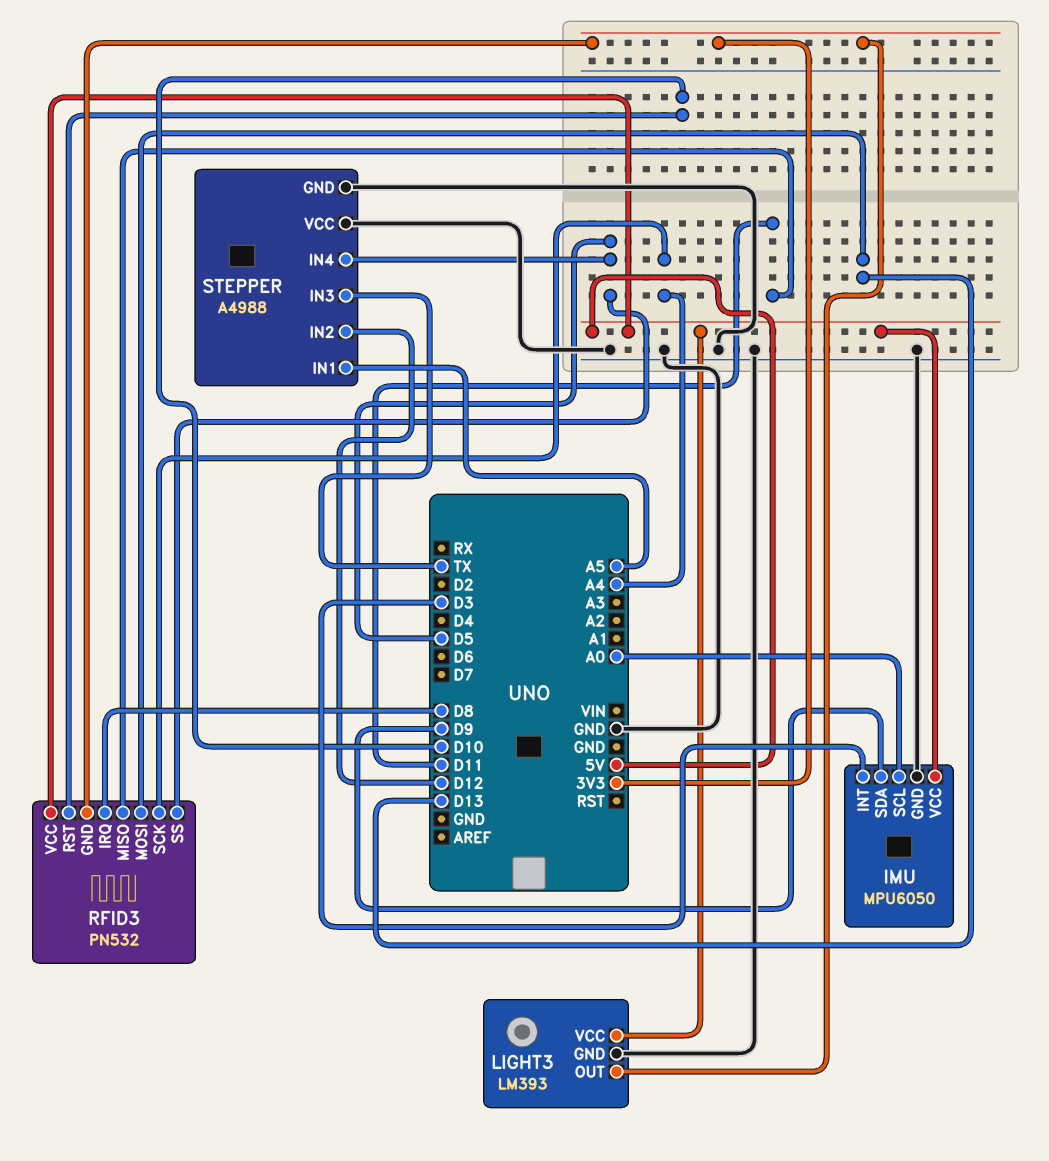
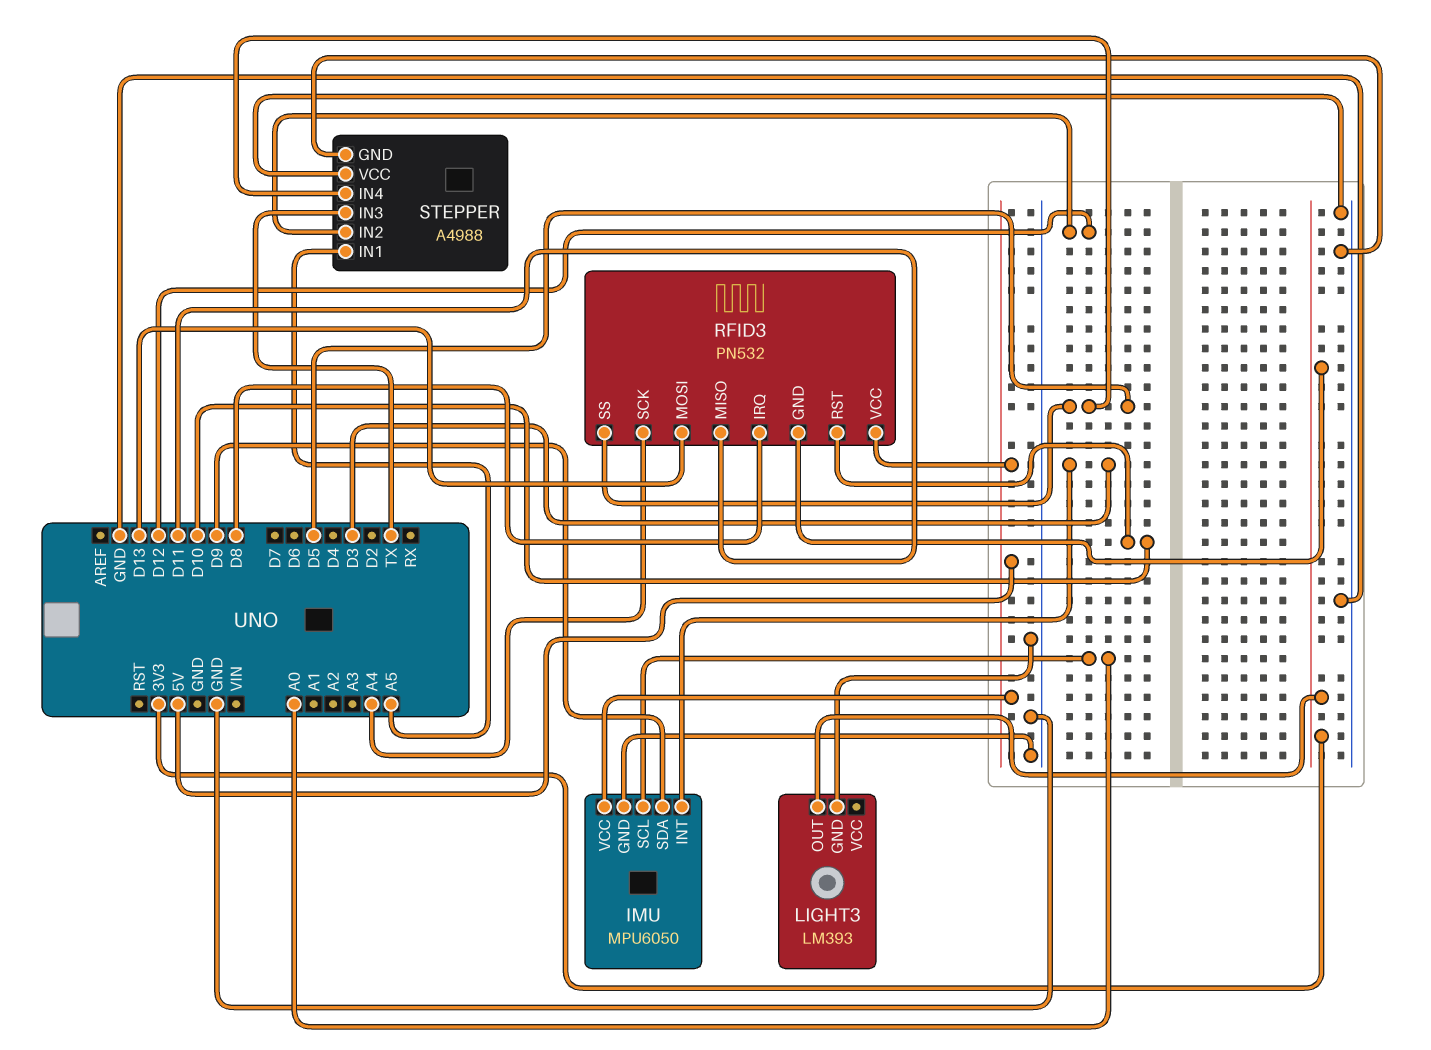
LIGHT3 pin VCC: 5V -> none

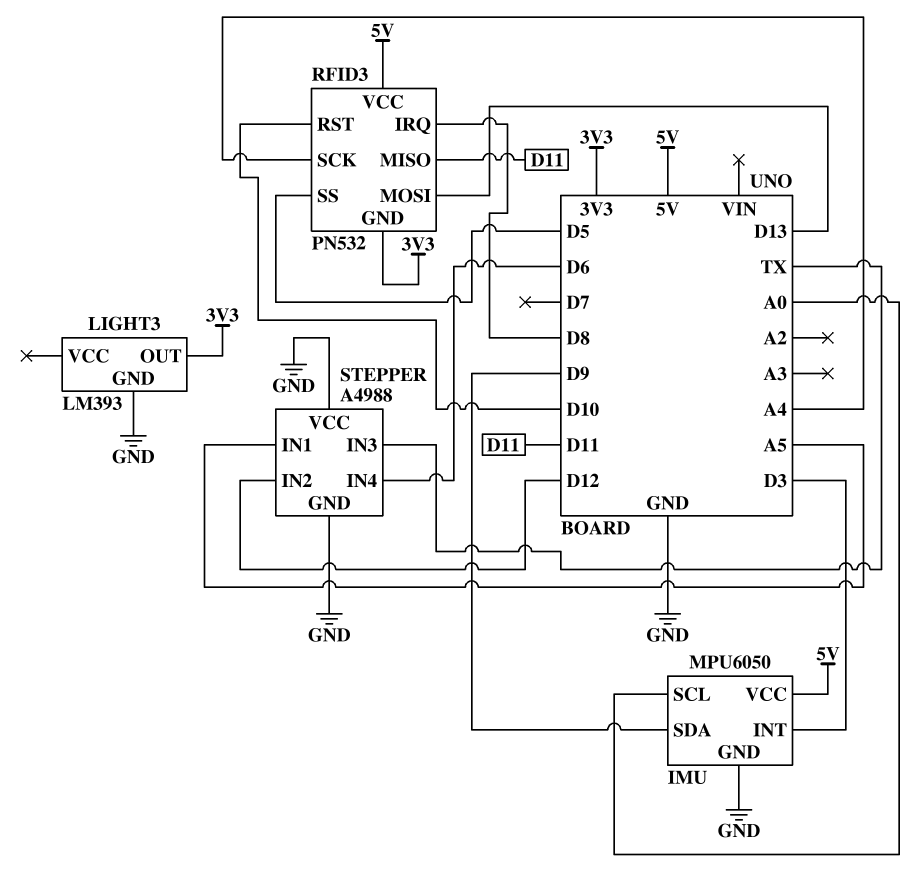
STEPPER pin IN4: D5 -> D6

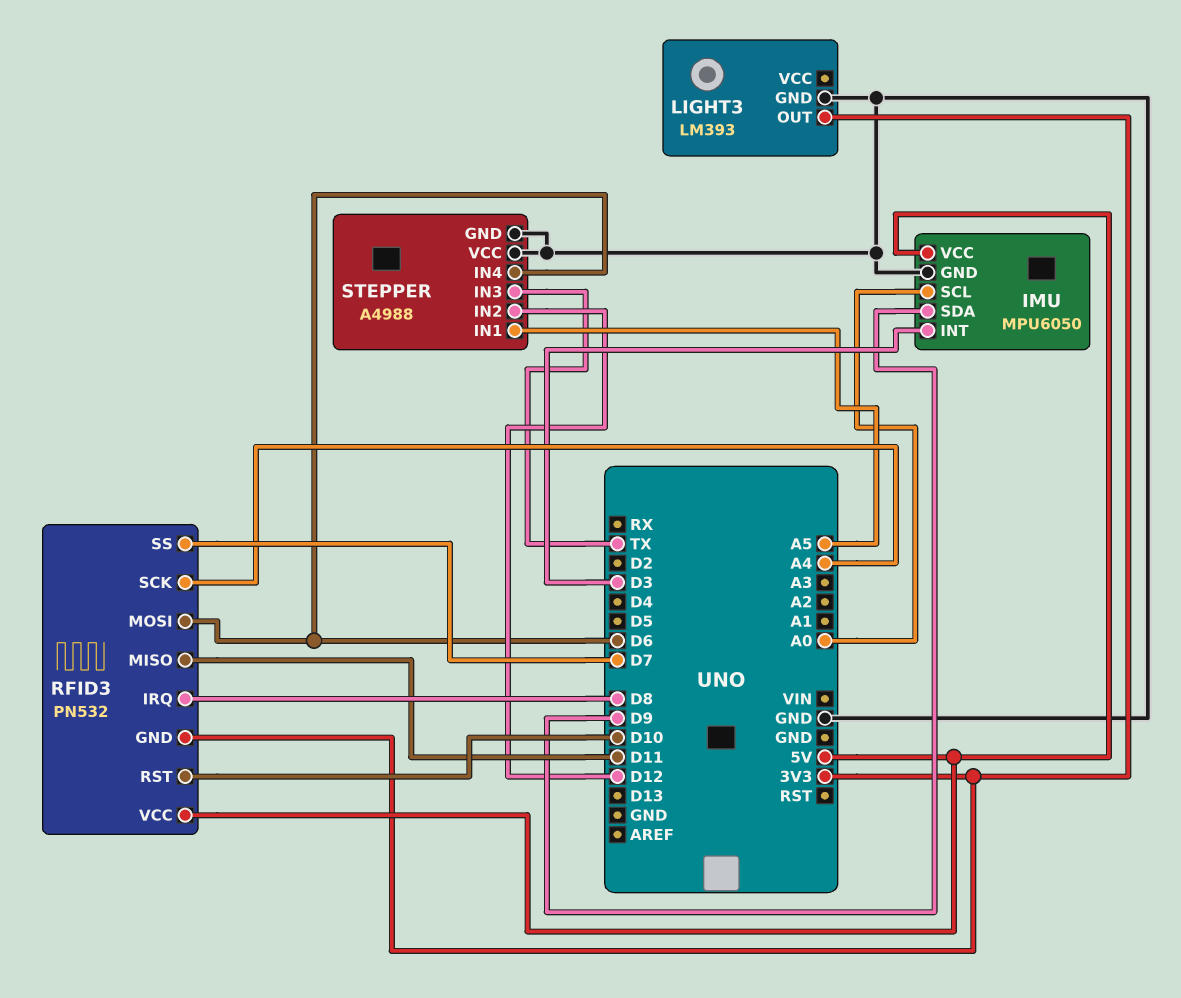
RFID3 pin MOSI: D13 -> D6
RFID3 pin SS: D5 -> D7

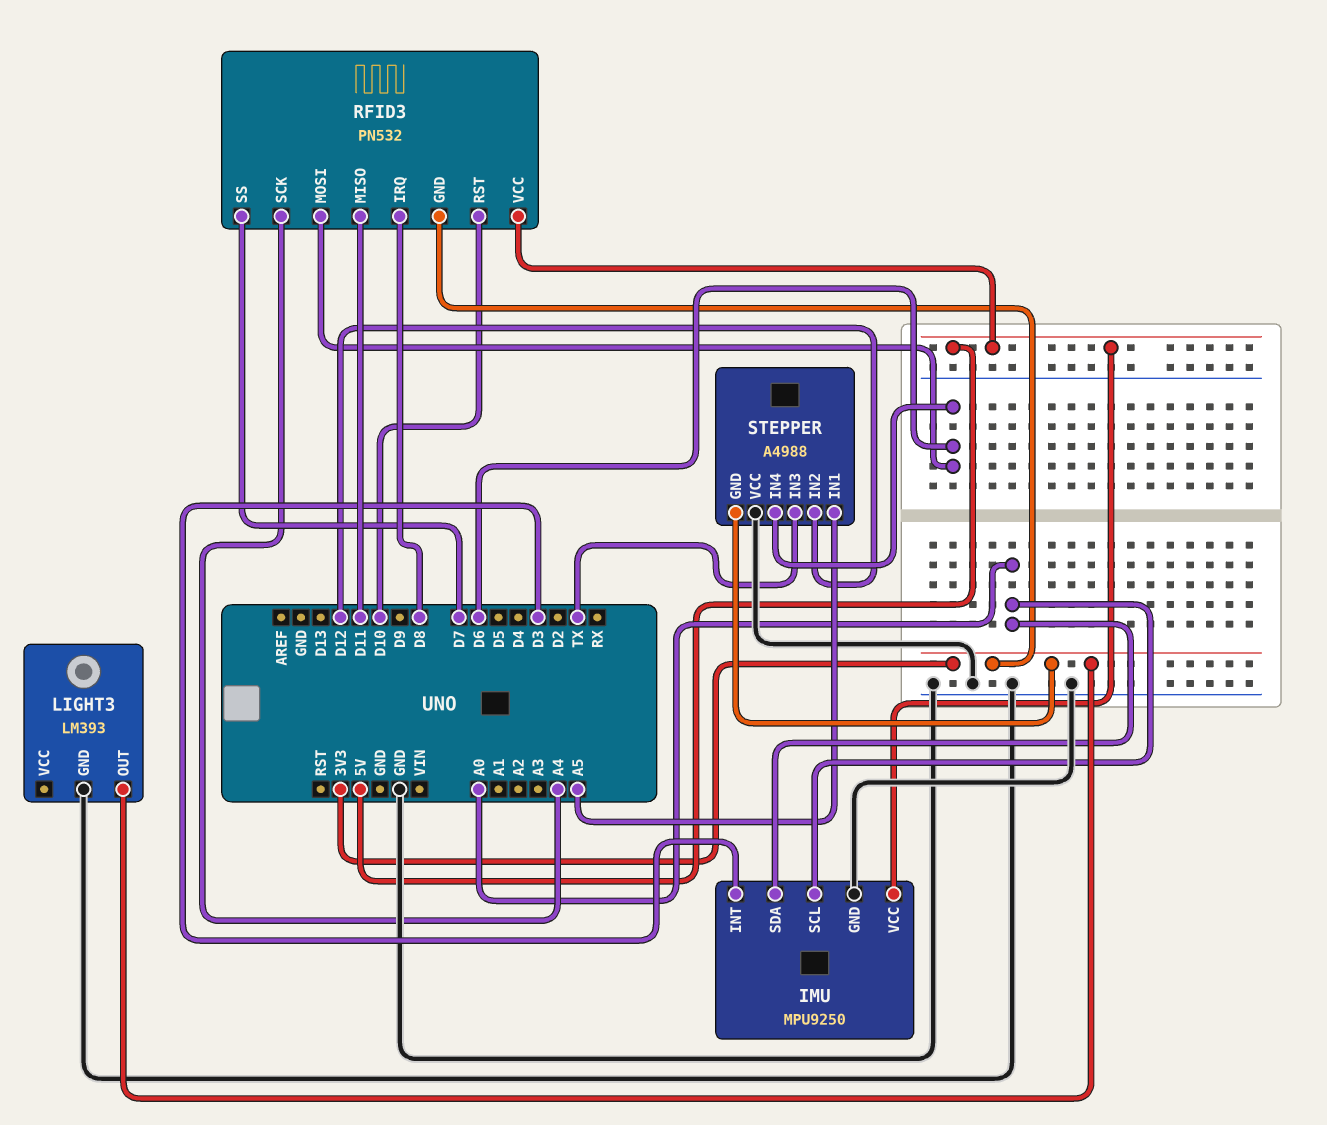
IMU: MPU6050 -> MPU9250
IMU pin SDA: D9 -> A0
STEPPER pin GND: GND -> 3V3

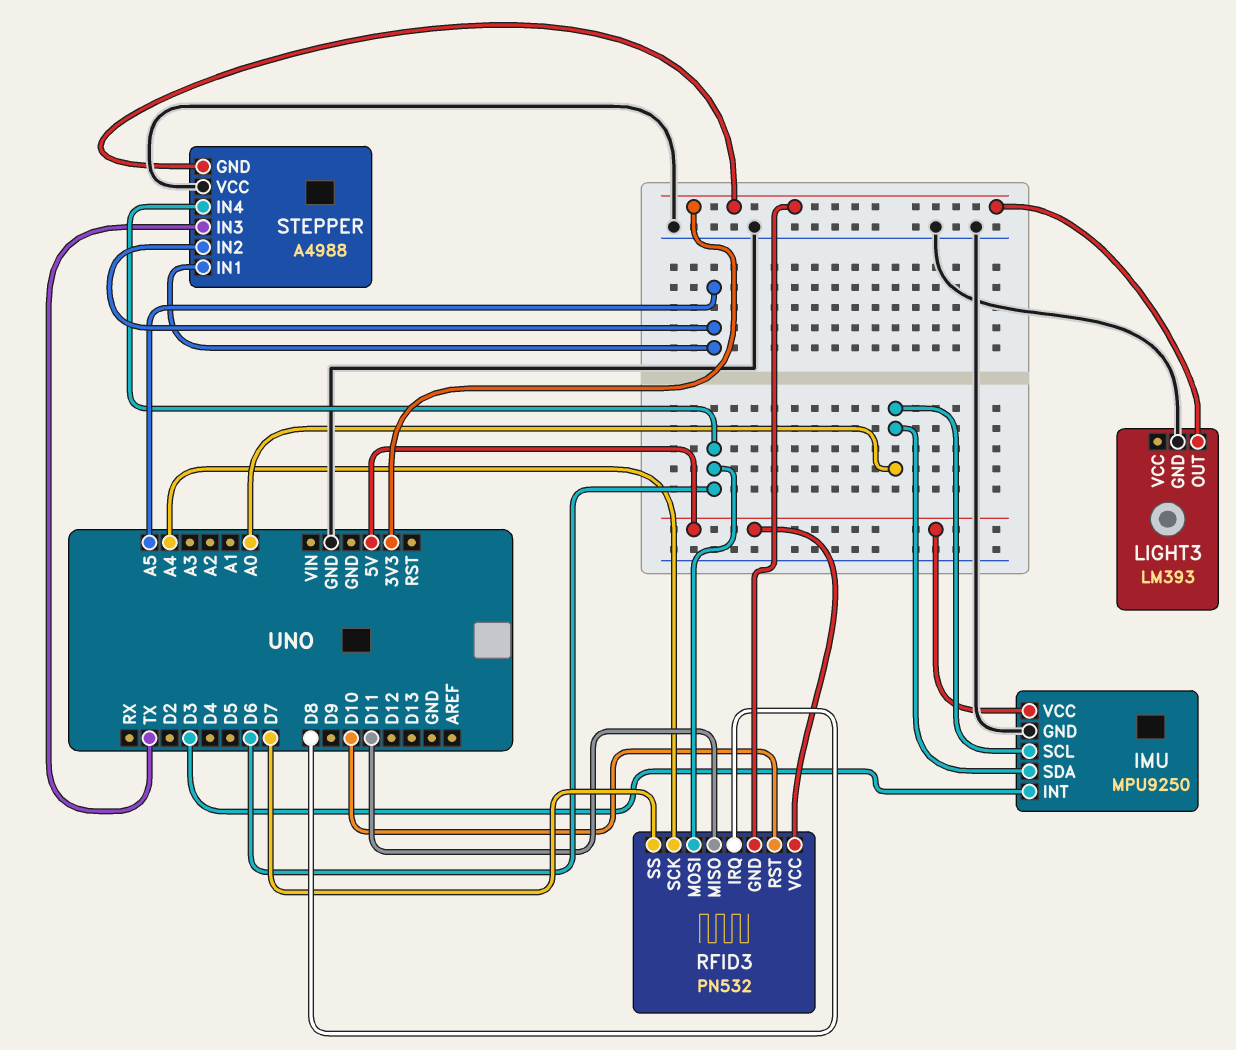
STEPPER pin IN2: D12 -> A5

